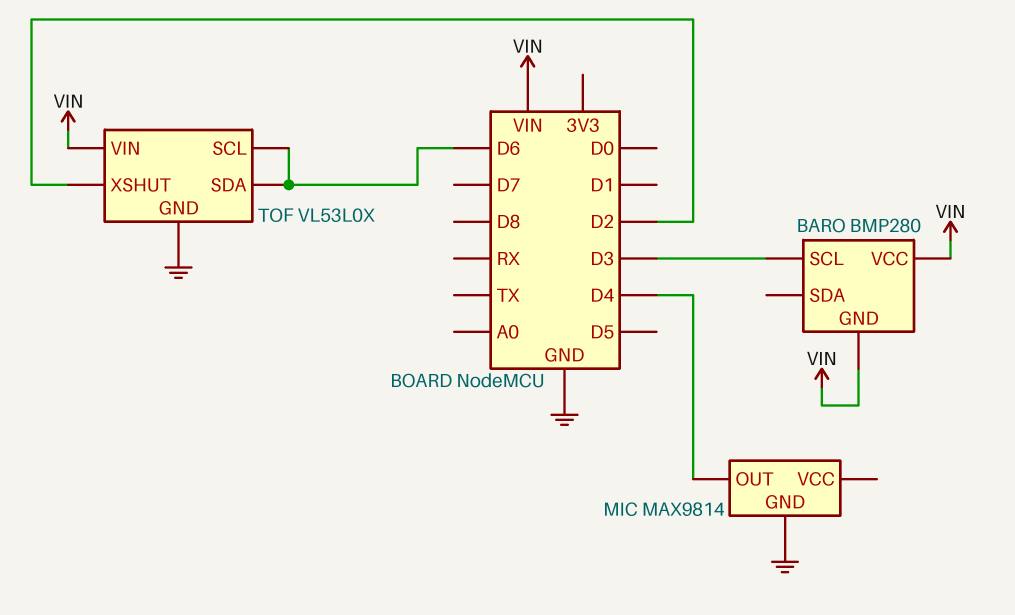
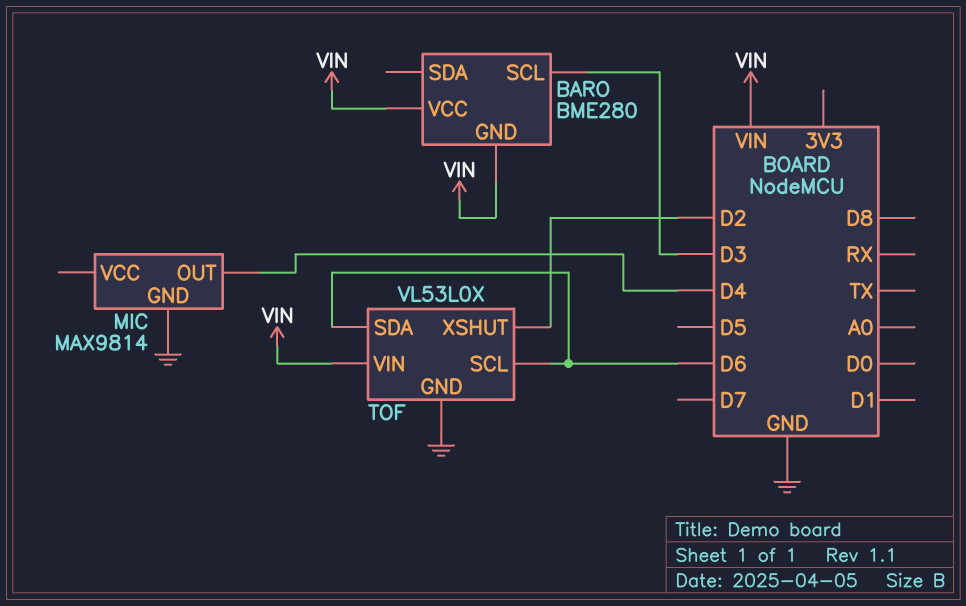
BARO: BMP280 -> BME280

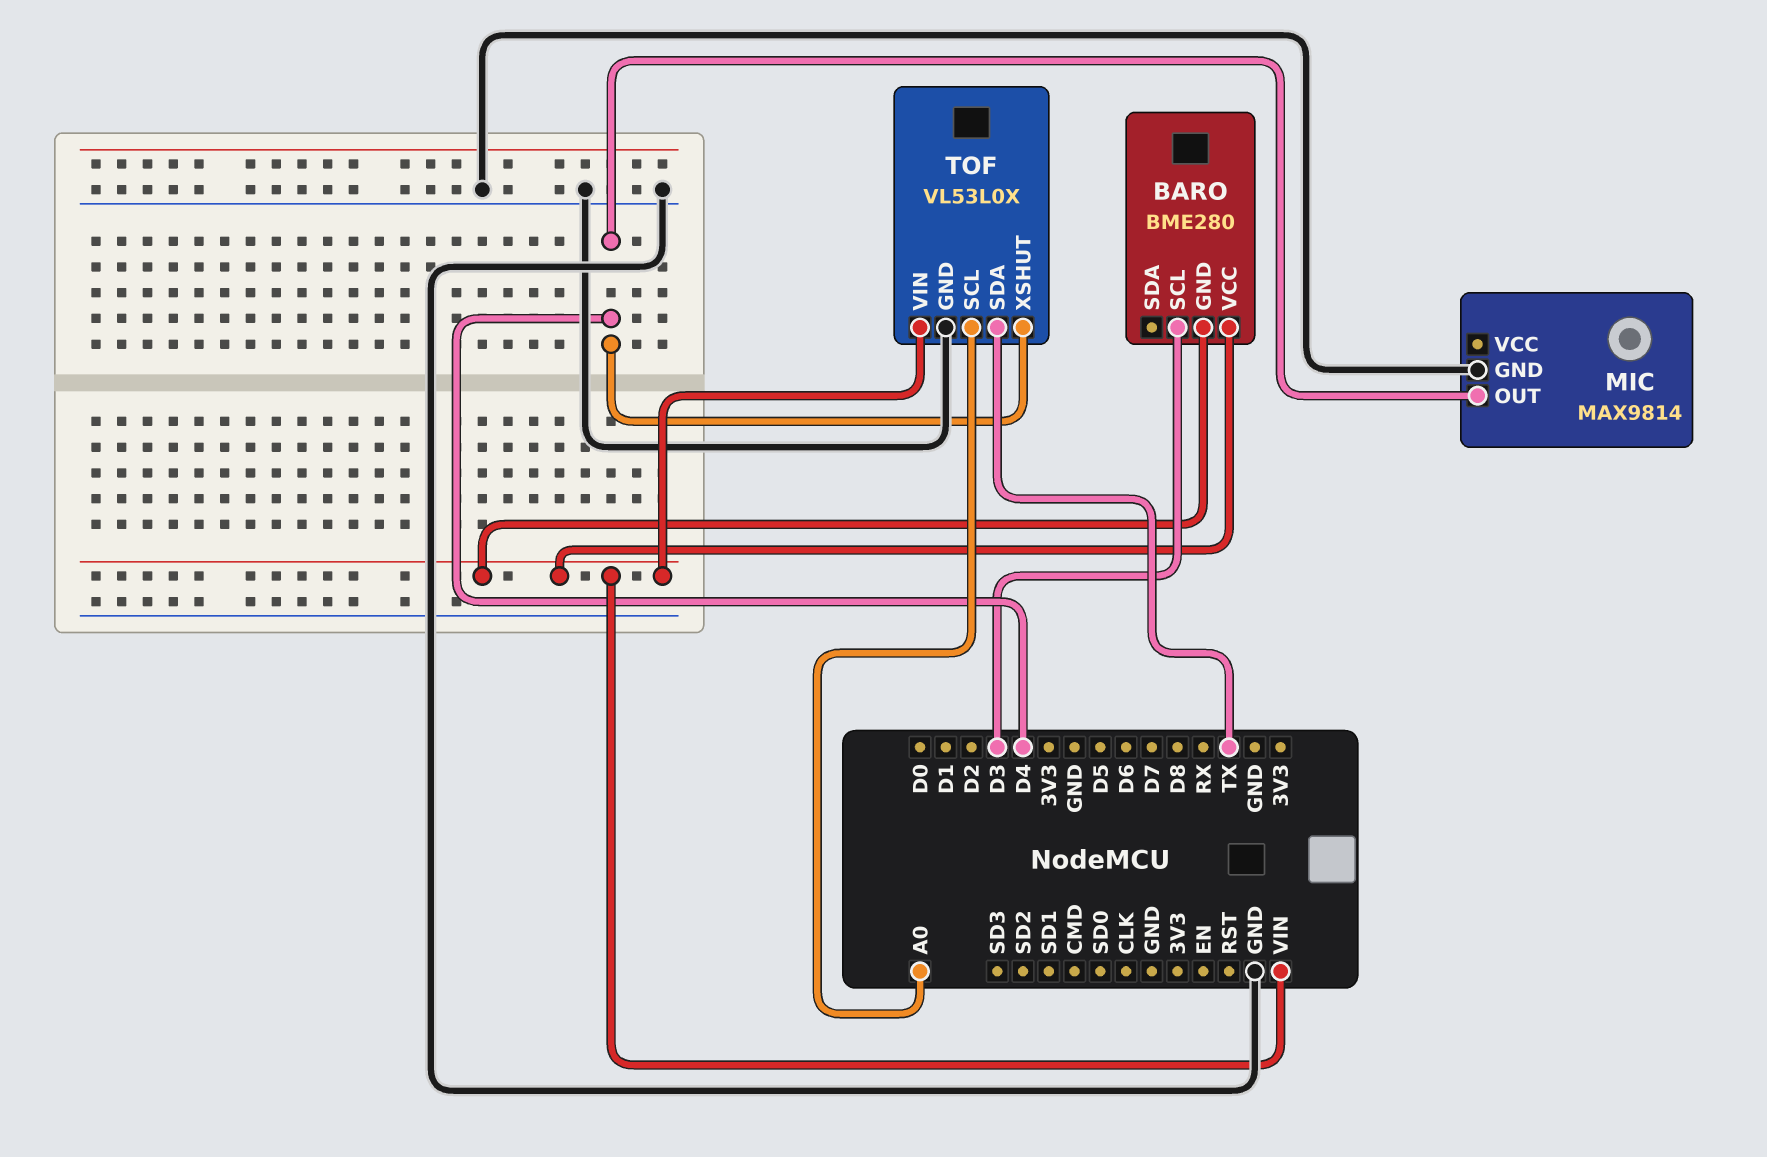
TOF pin SCL: D6 -> A0
TOF pin SDA: D6 -> TX
TOF pin XSHUT: D2 -> D4

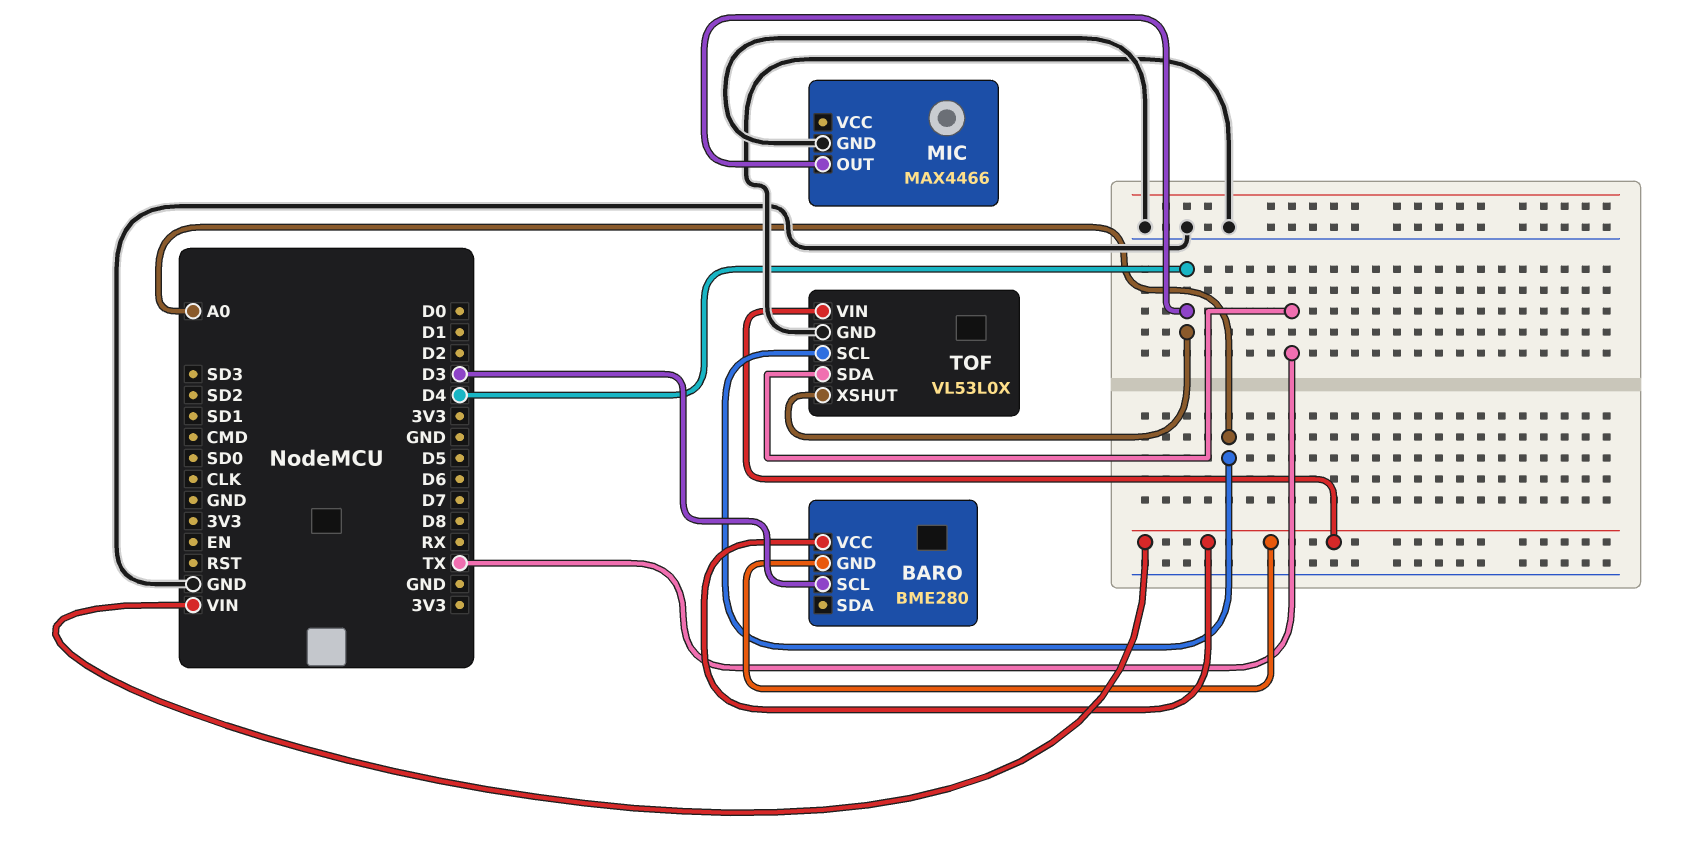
MIC: MAX9814 -> MAX4466

